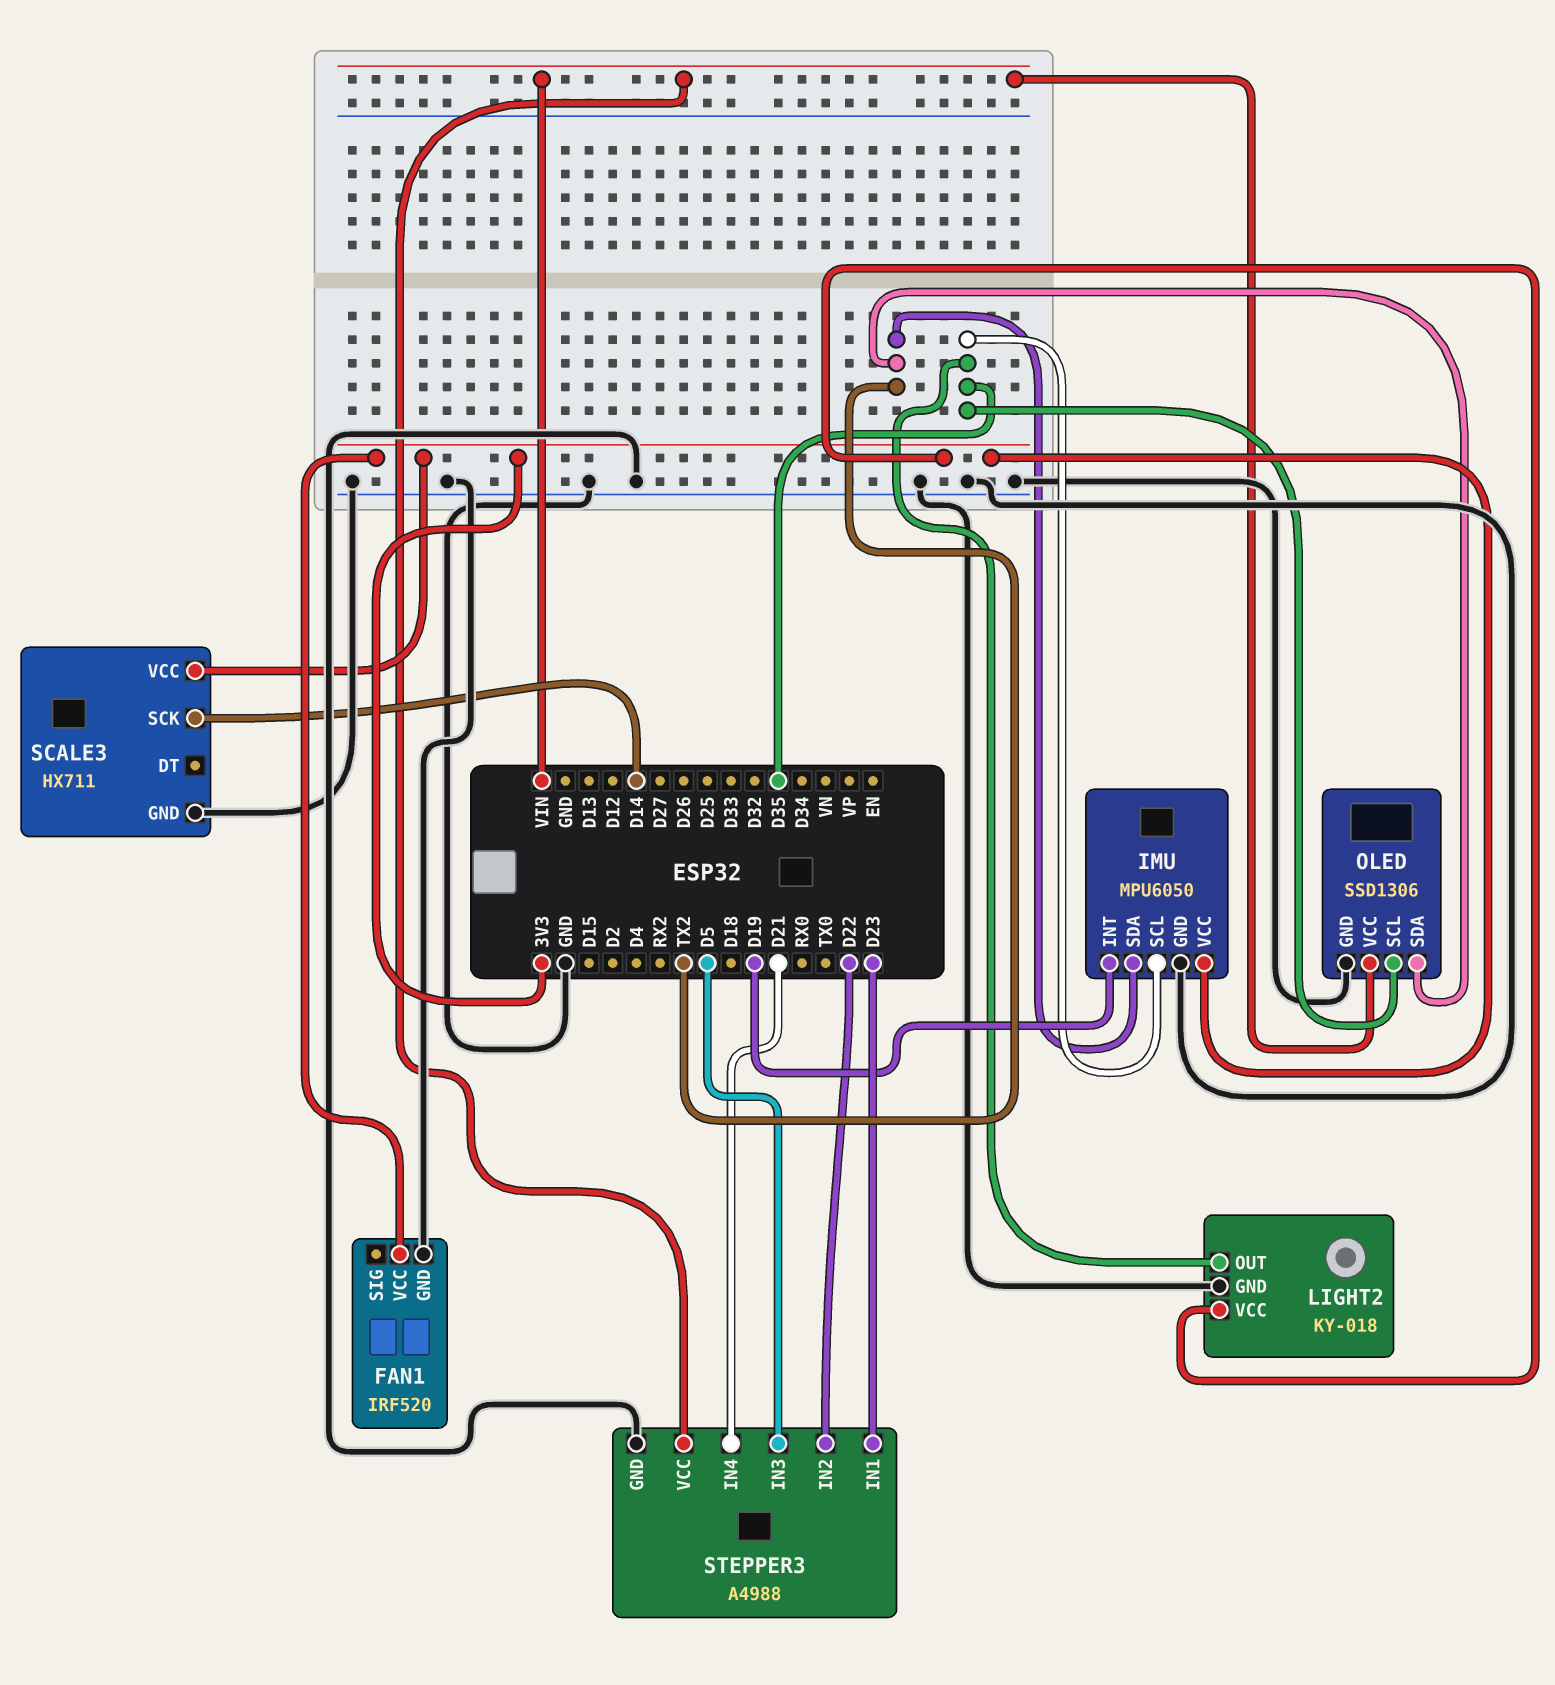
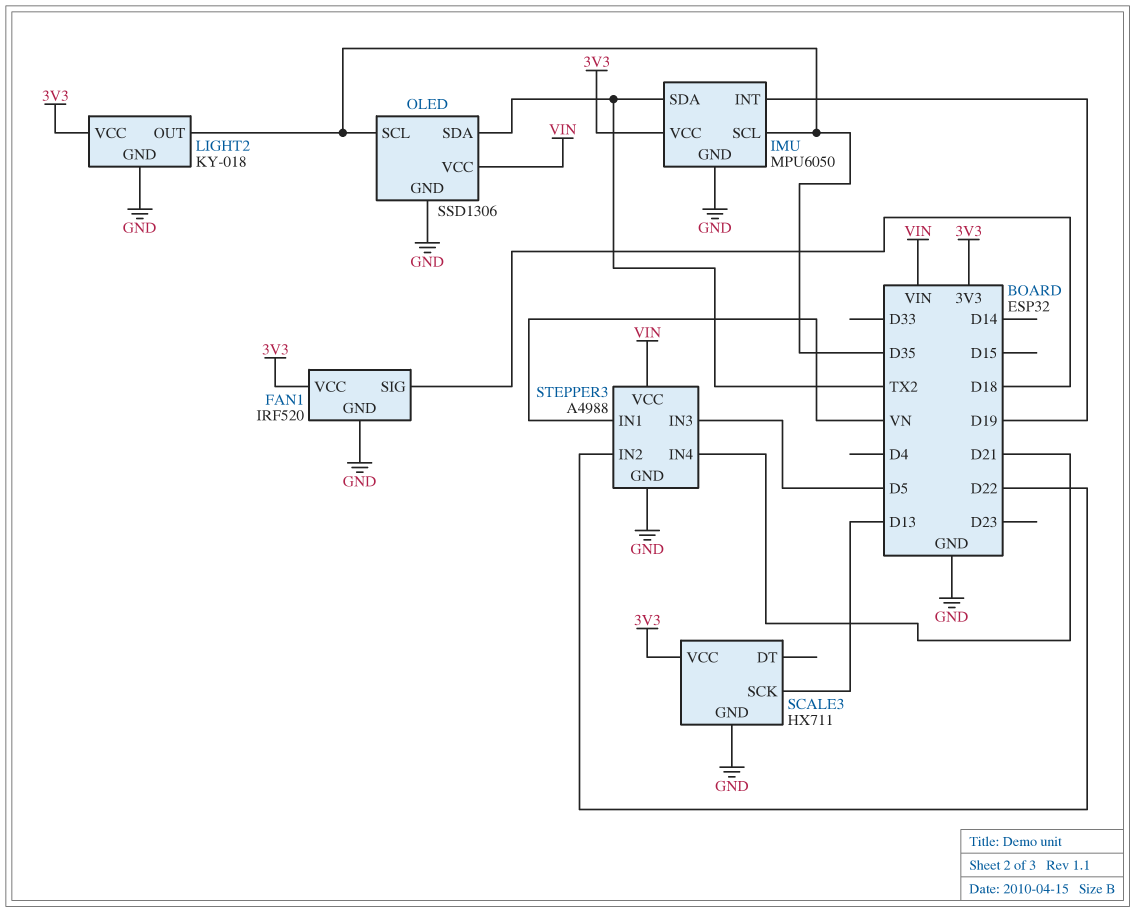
FAN1 pin SIG: none -> D18
SCALE3 pin SCK: D14 -> D13
STEPPER3 pin IN1: D23 -> VN

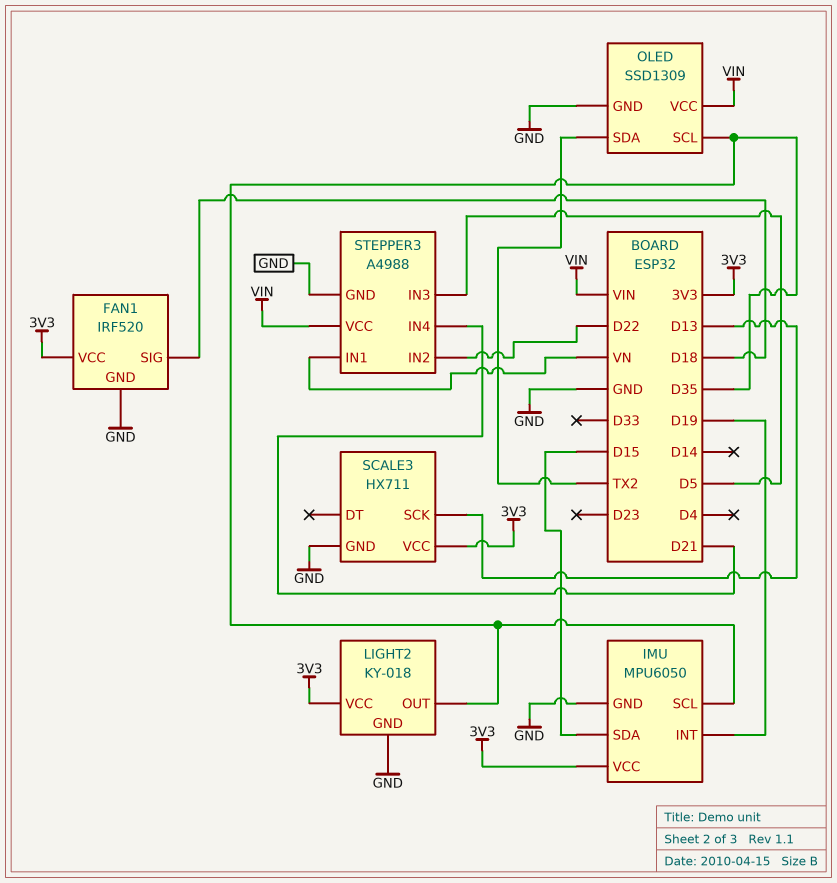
IMU pin SDA: TX2 -> D15
OLED: SSD1306 -> SSD1309

